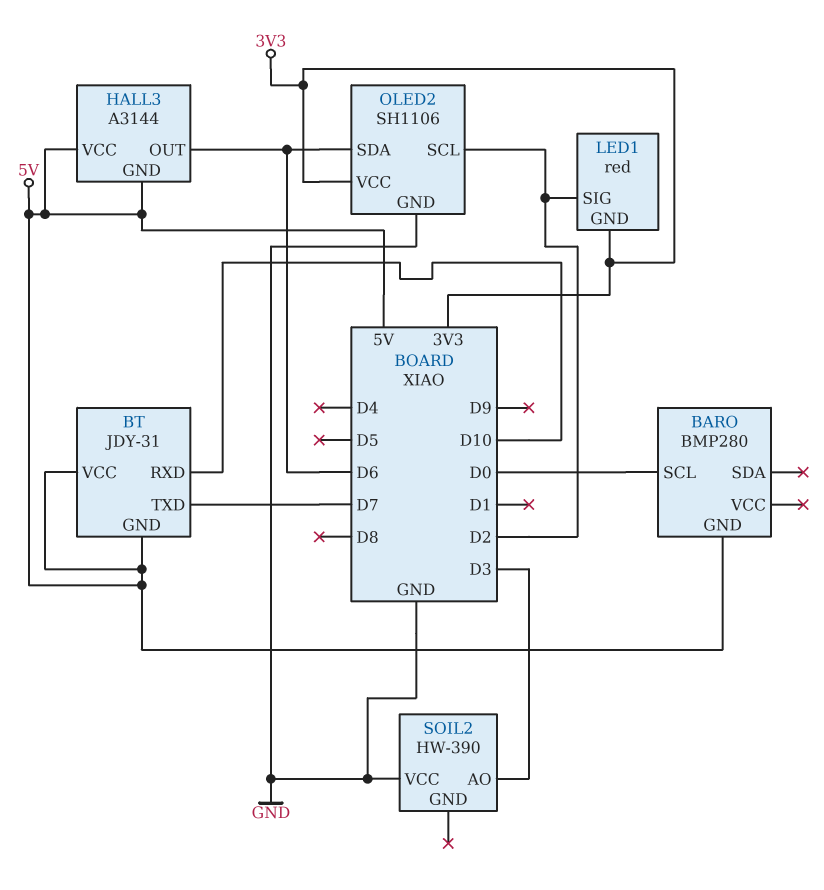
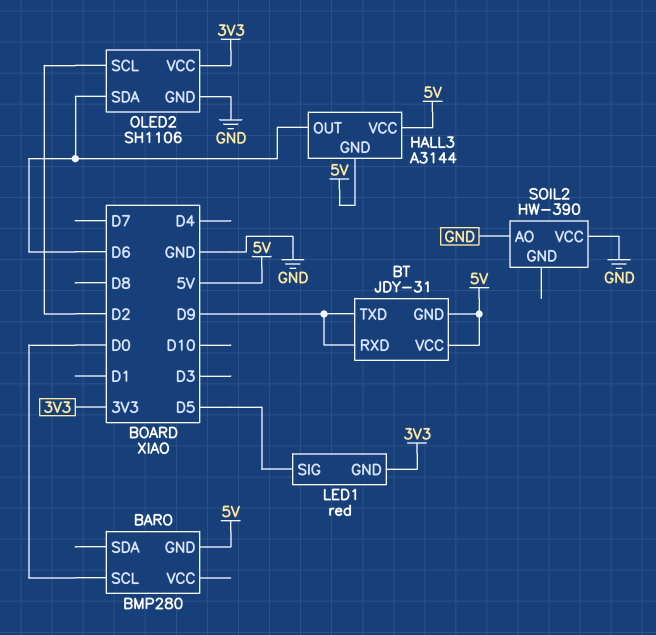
BT pin RXD: D10 -> D9
BT pin TXD: D7 -> D9
LED1 pin SIG: D2 -> D5
SOIL2 pin AO: D3 -> GND

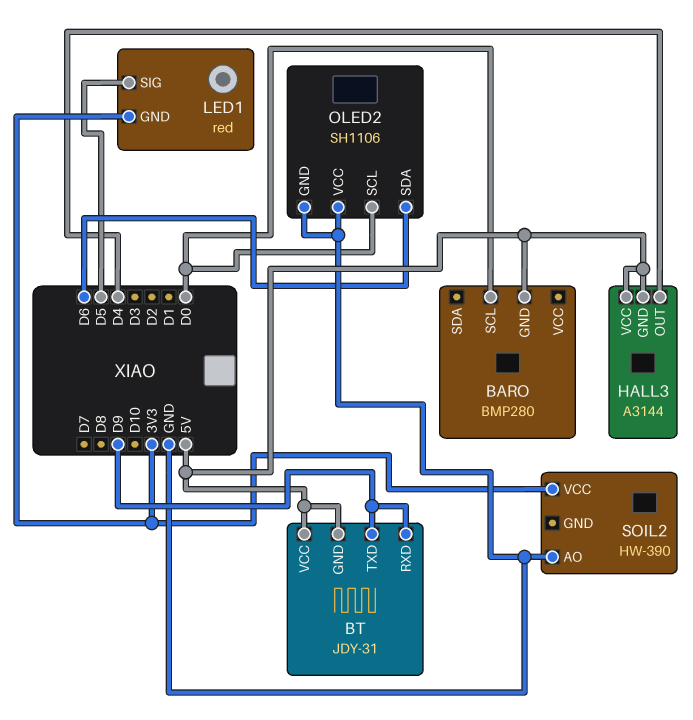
HALL3 pin OUT: D6 -> D4
OLED2 pin SCL: D2 -> D0
OLED2 pin VCC: 3V3 -> GND
SOIL2 pin VCC: GND -> 3V3

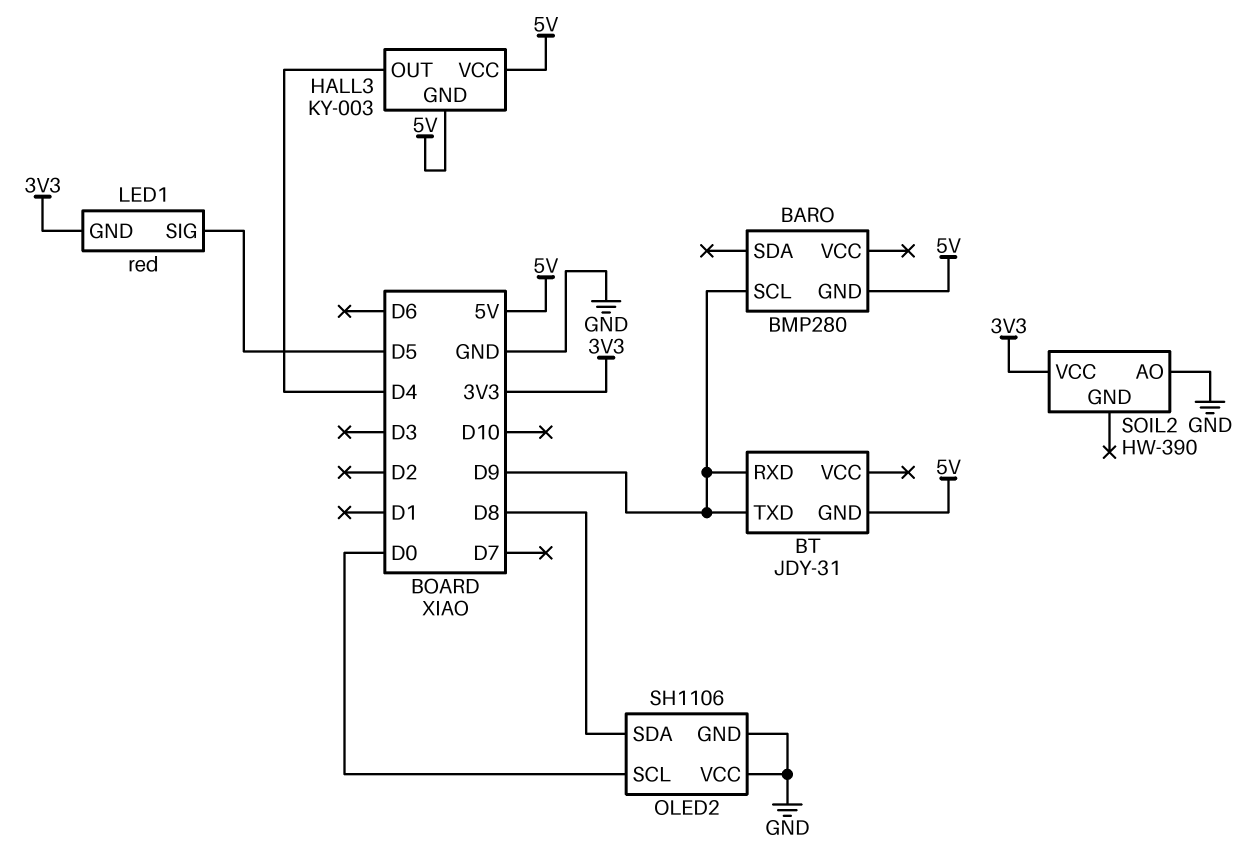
BARO pin SCL: D0 -> D9
BT pin VCC: 5V -> none
HALL3: A3144 -> KY-003
OLED2 pin SDA: D6 -> D8

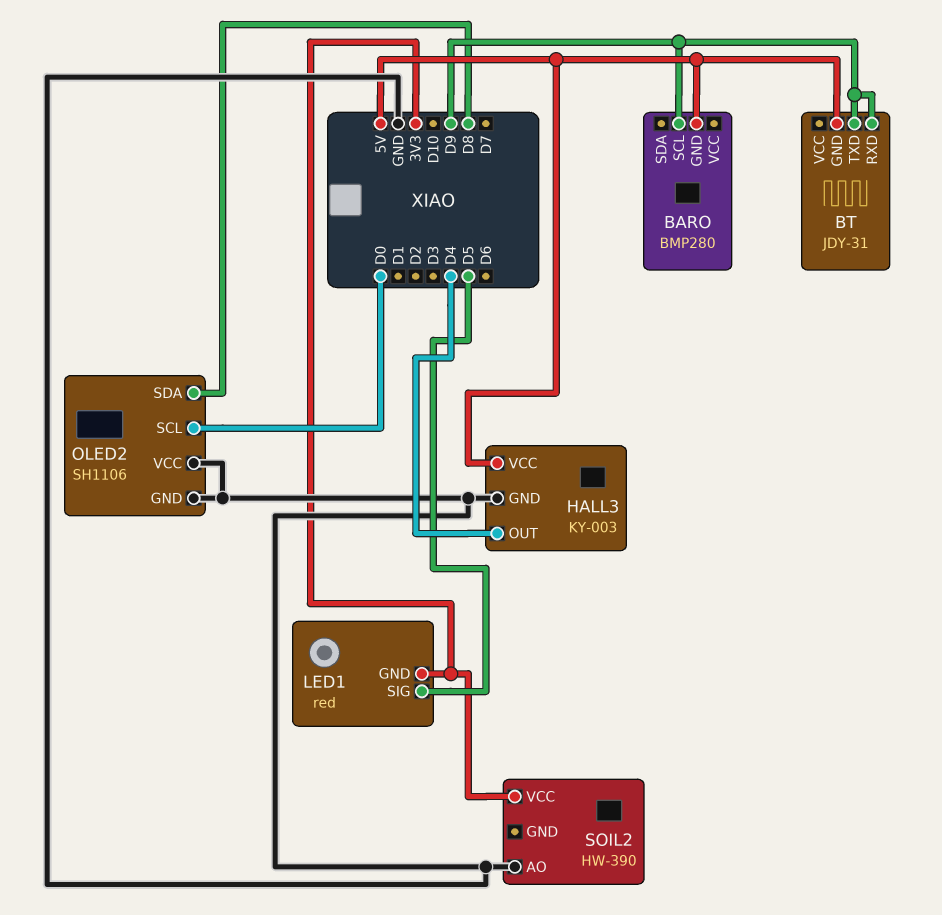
HALL3 pin GND: 5V -> GND

